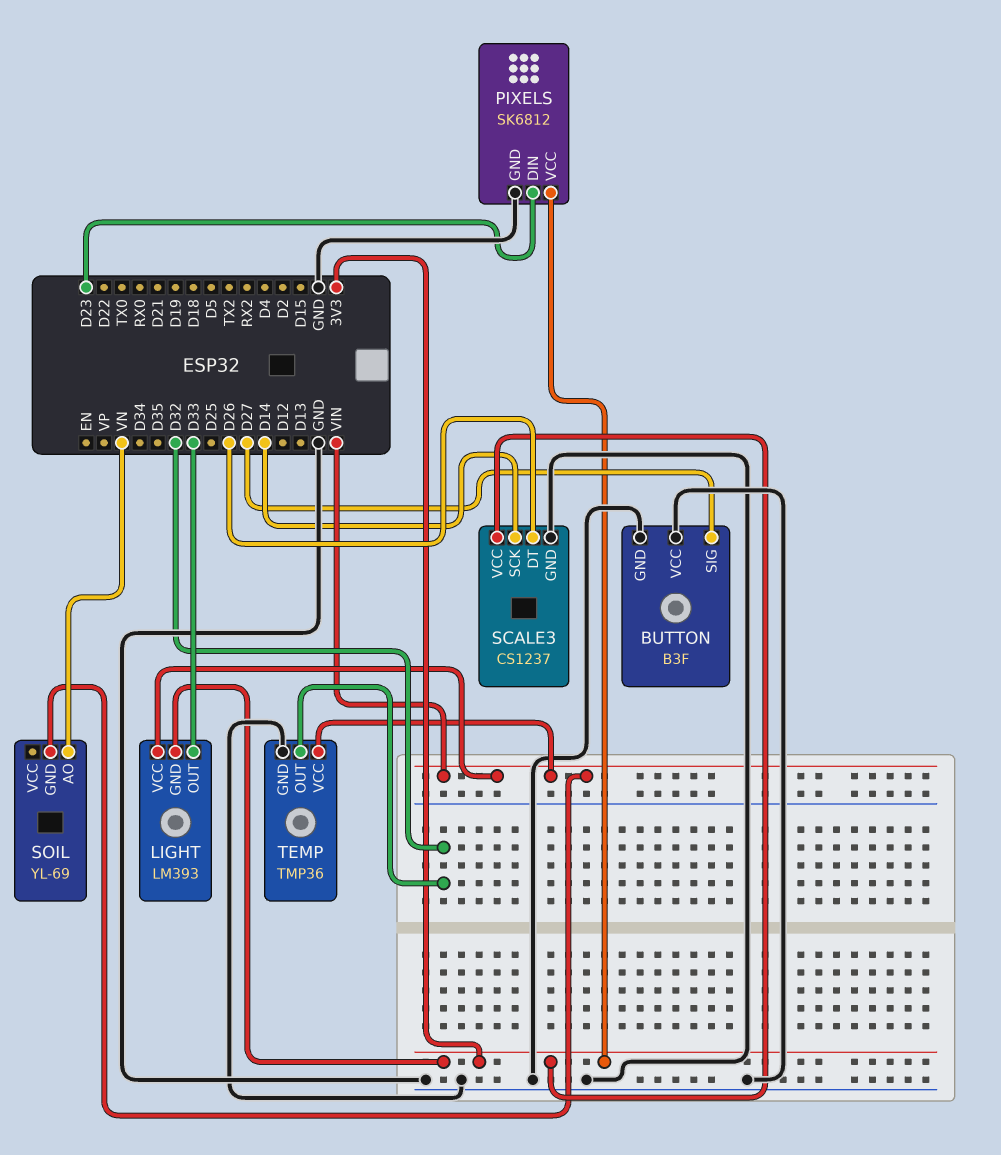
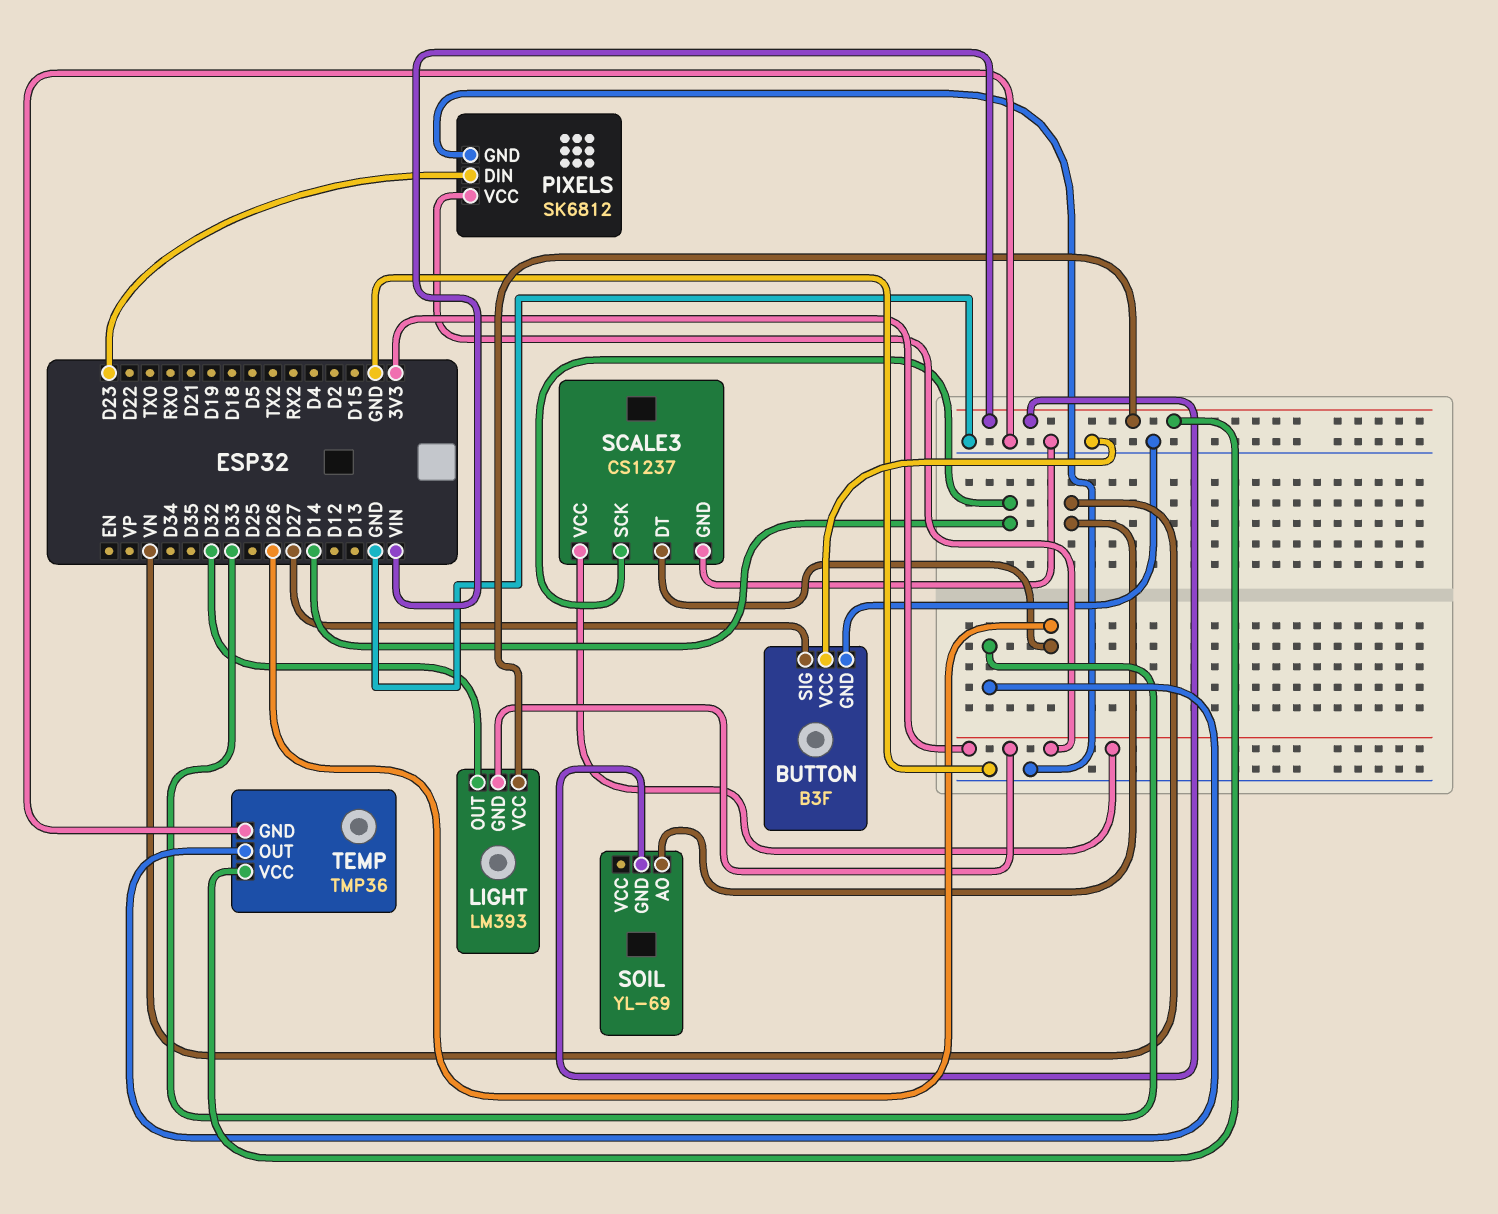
LIGHT pin OUT: D33 -> D32
TEMP pin OUT: D32 -> D33

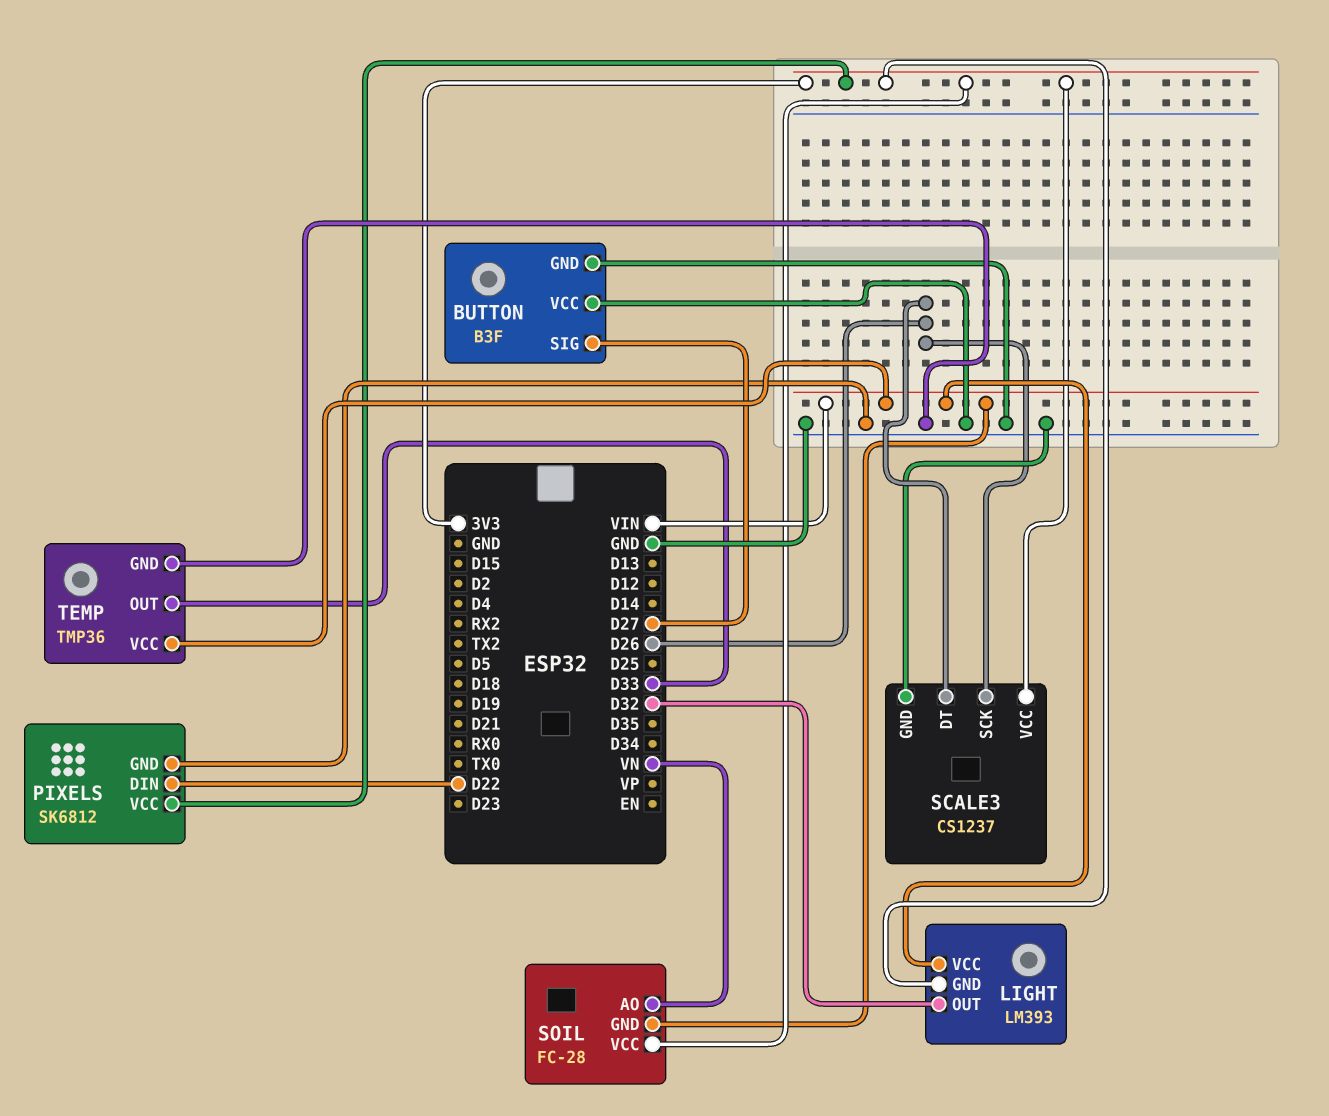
PIXELS pin DIN: D23 -> D22
SCALE3 pin SCK: D14 -> D26
SOIL: YL-69 -> FC-28
SOIL pin VCC: none -> 3V3

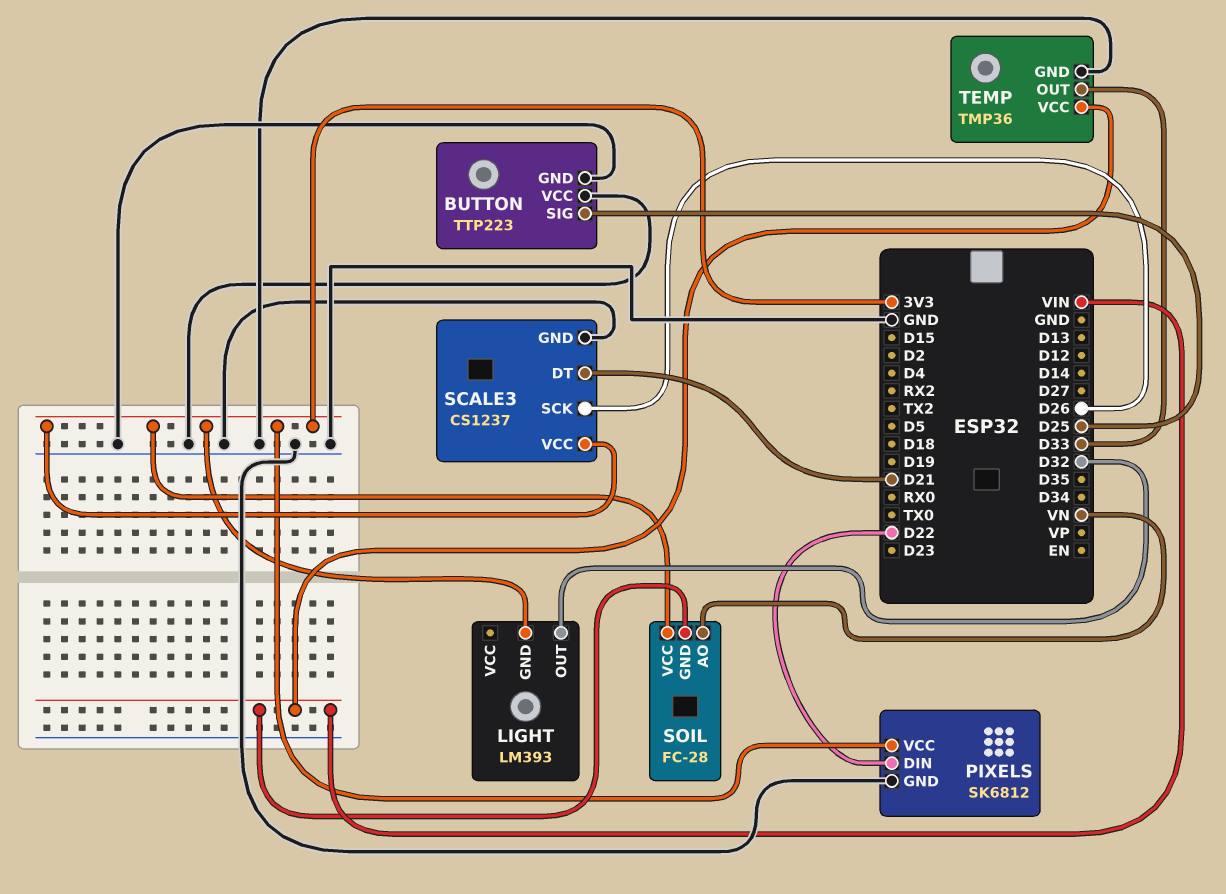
BUTTON: B3F -> TTP223
BUTTON pin SIG: D27 -> D25
LIGHT pin VCC: VIN -> none
SCALE3 pin DT: D26 -> D21

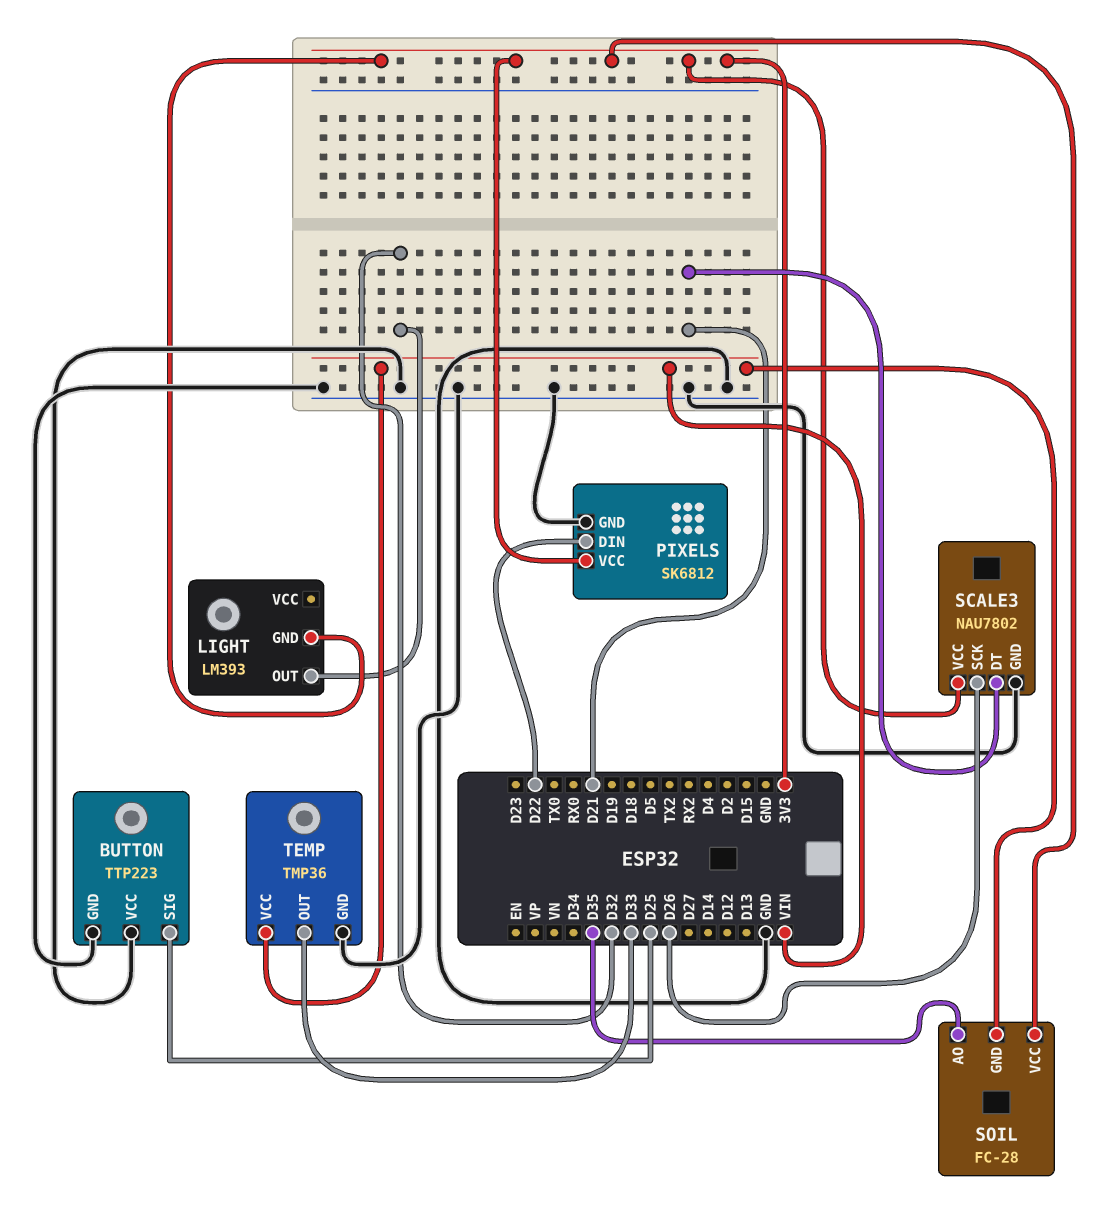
SCALE3: CS1237 -> NAU7802
SOIL pin AO: VN -> D35

